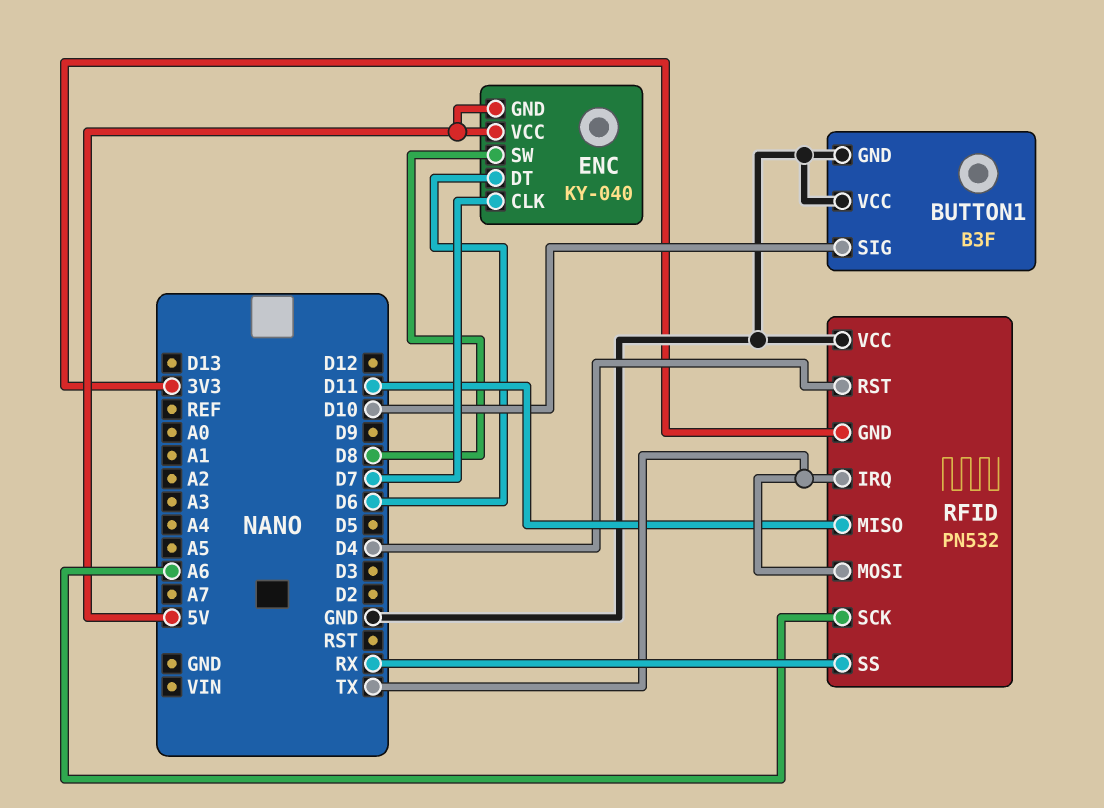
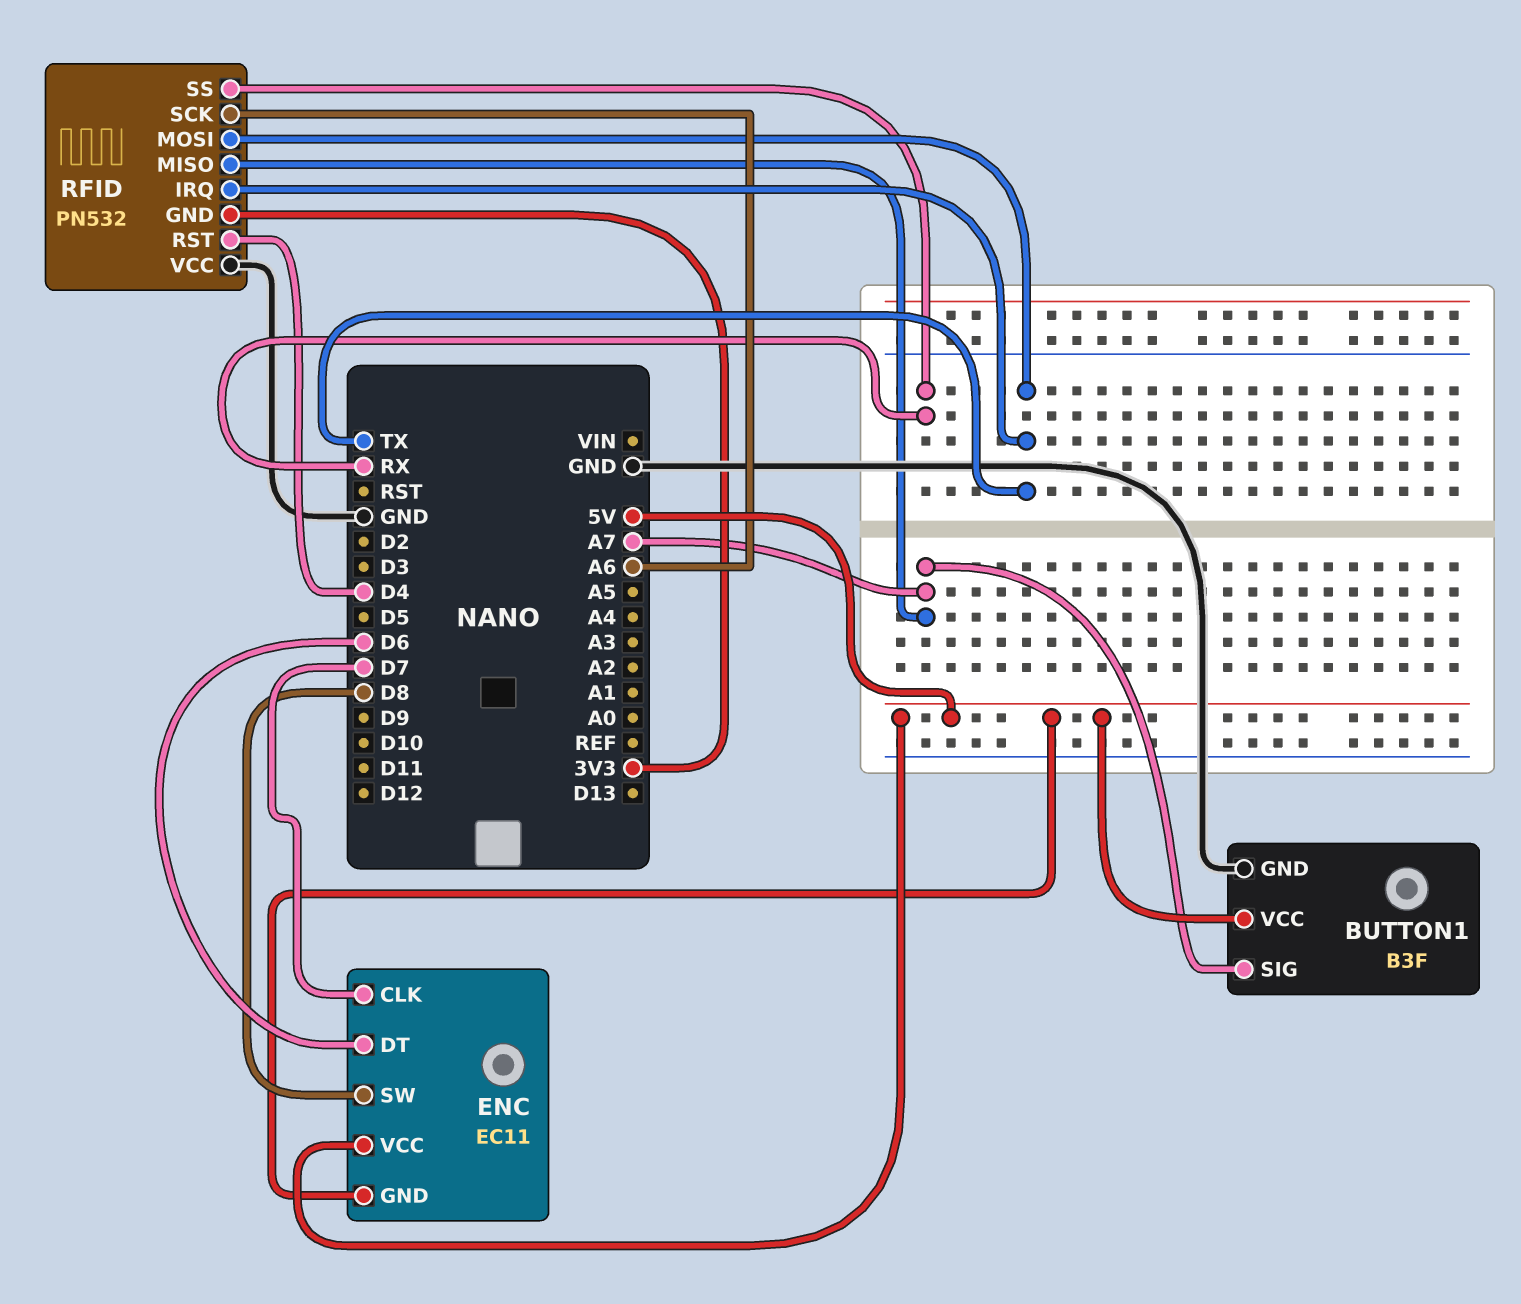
BUTTON1 pin SIG: D10 -> A7
BUTTON1 pin VCC: GND -> 5V
ENC: KY-040 -> EC11
RFID pin MISO: D11 -> A7

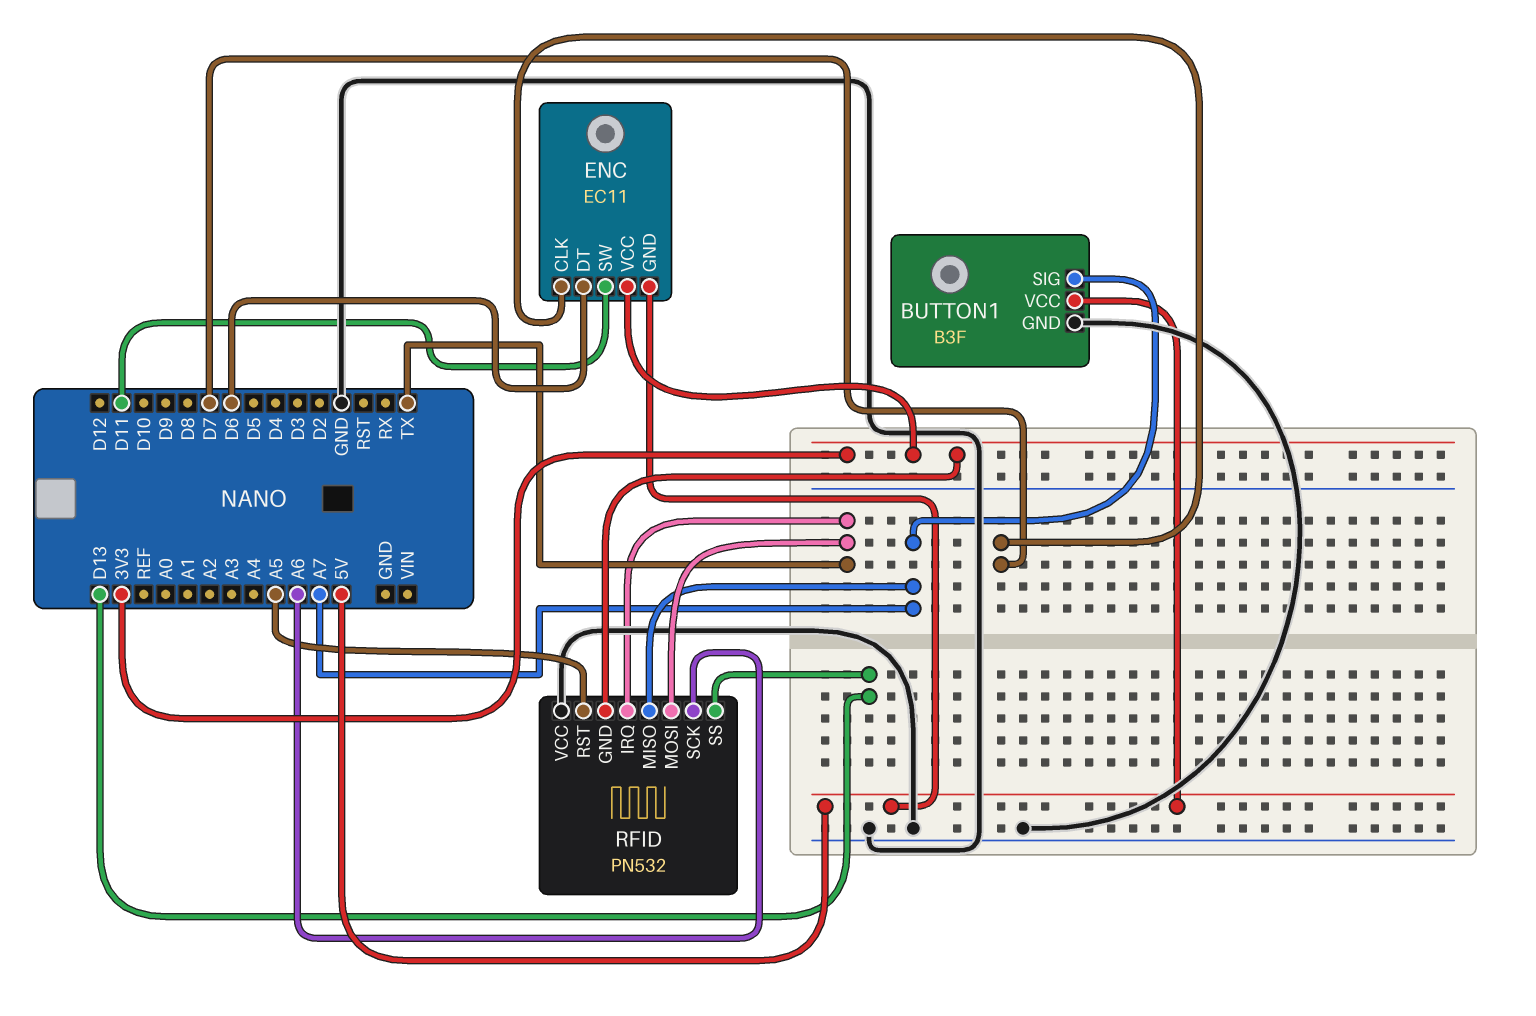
ENC pin SW: D8 -> D11
ENC pin VCC: 5V -> 3V3
RFID pin RST: D4 -> A5
RFID pin SS: RX -> D13

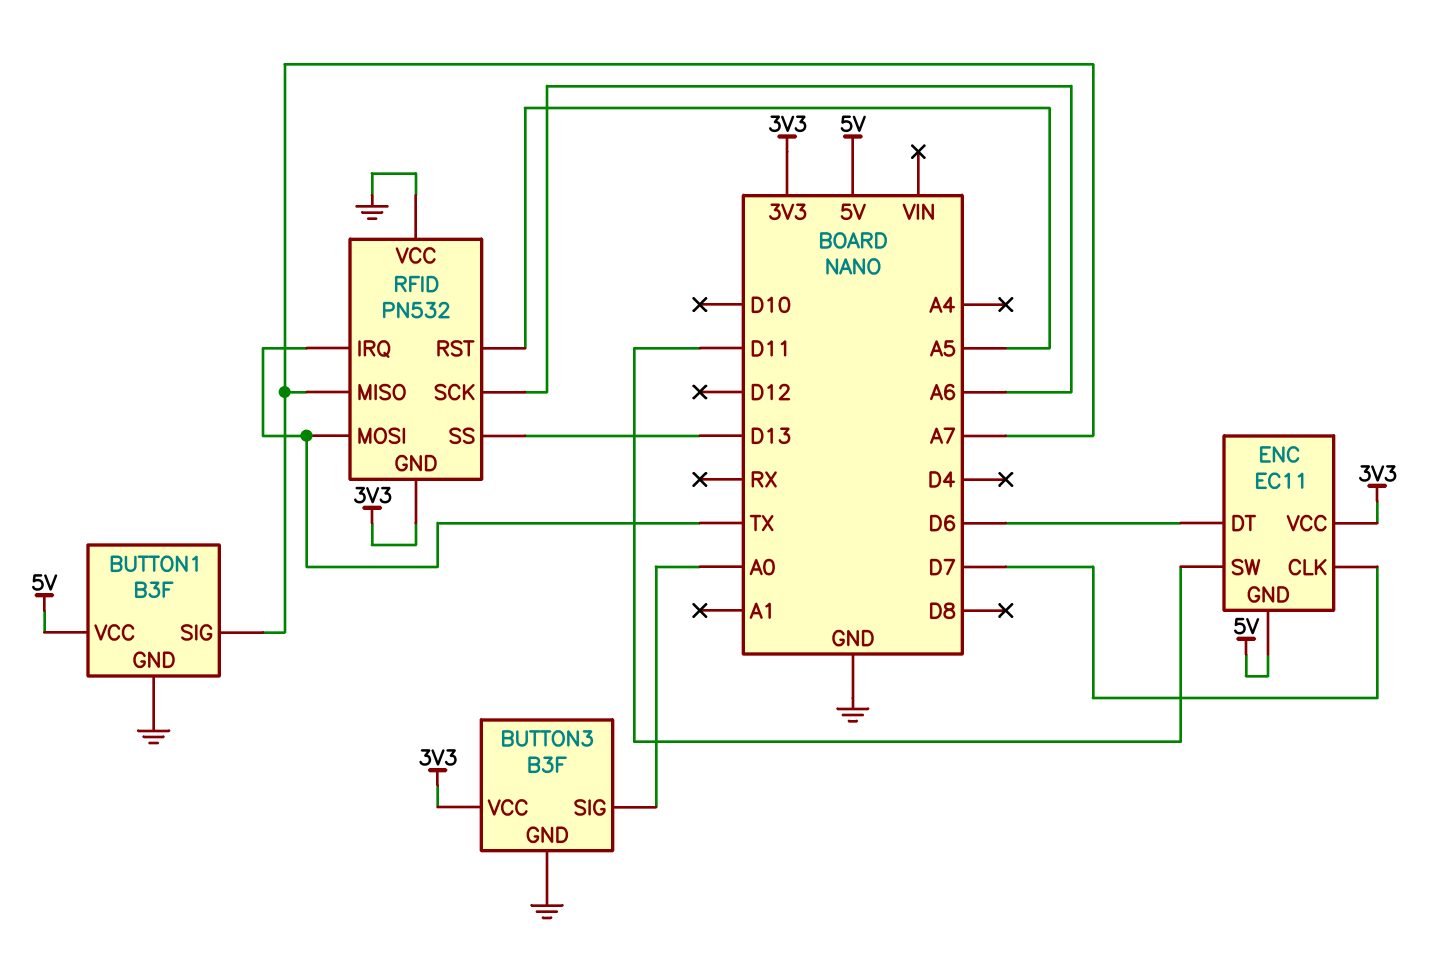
BUTTON3: none -> B3F
BUTTON3 pin GND: none -> GND
BUTTON3 pin SIG: none -> A0
BUTTON3 pin VCC: none -> 3V3

